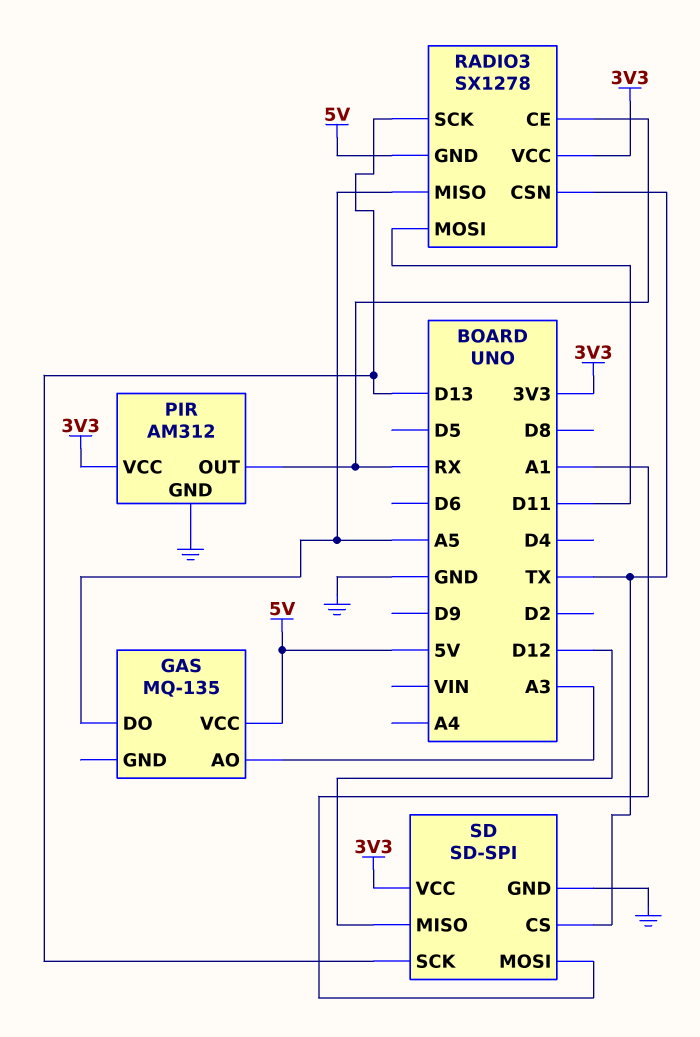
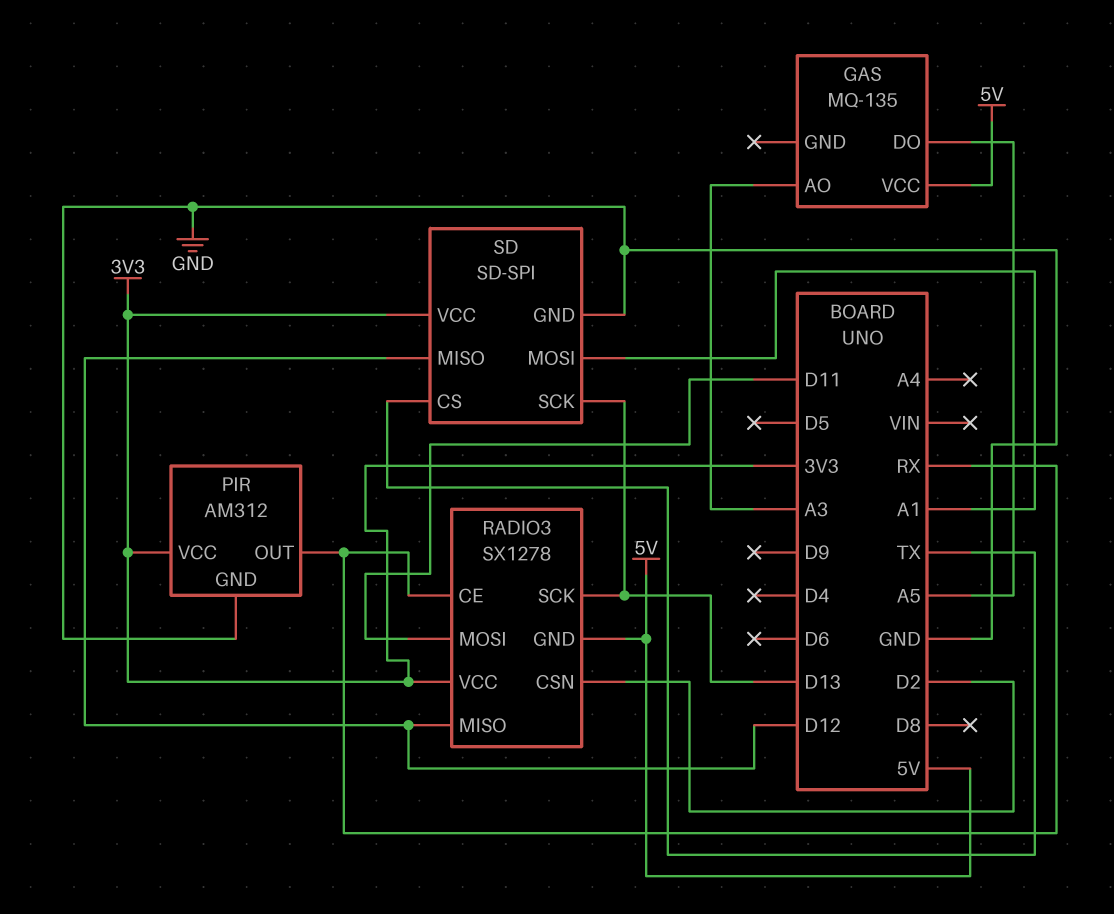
RADIO3 pin CSN: TX -> D2
RADIO3 pin MISO: A5 -> D12

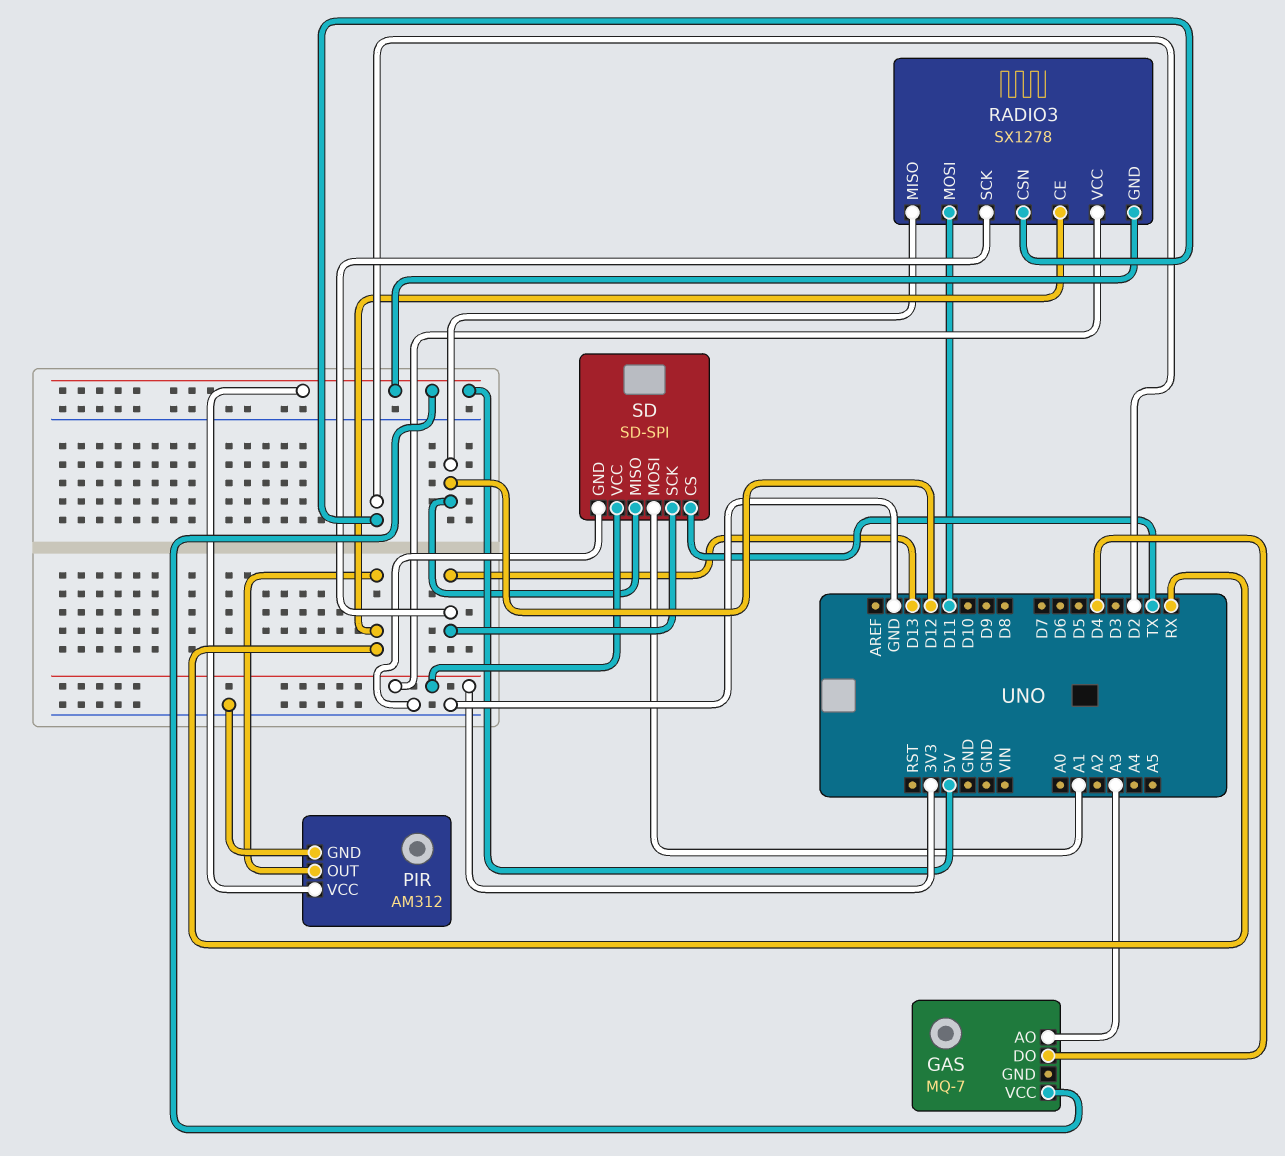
GAS: MQ-135 -> MQ-7
GAS pin DO: A5 -> D4
PIR pin VCC: 3V3 -> 5V

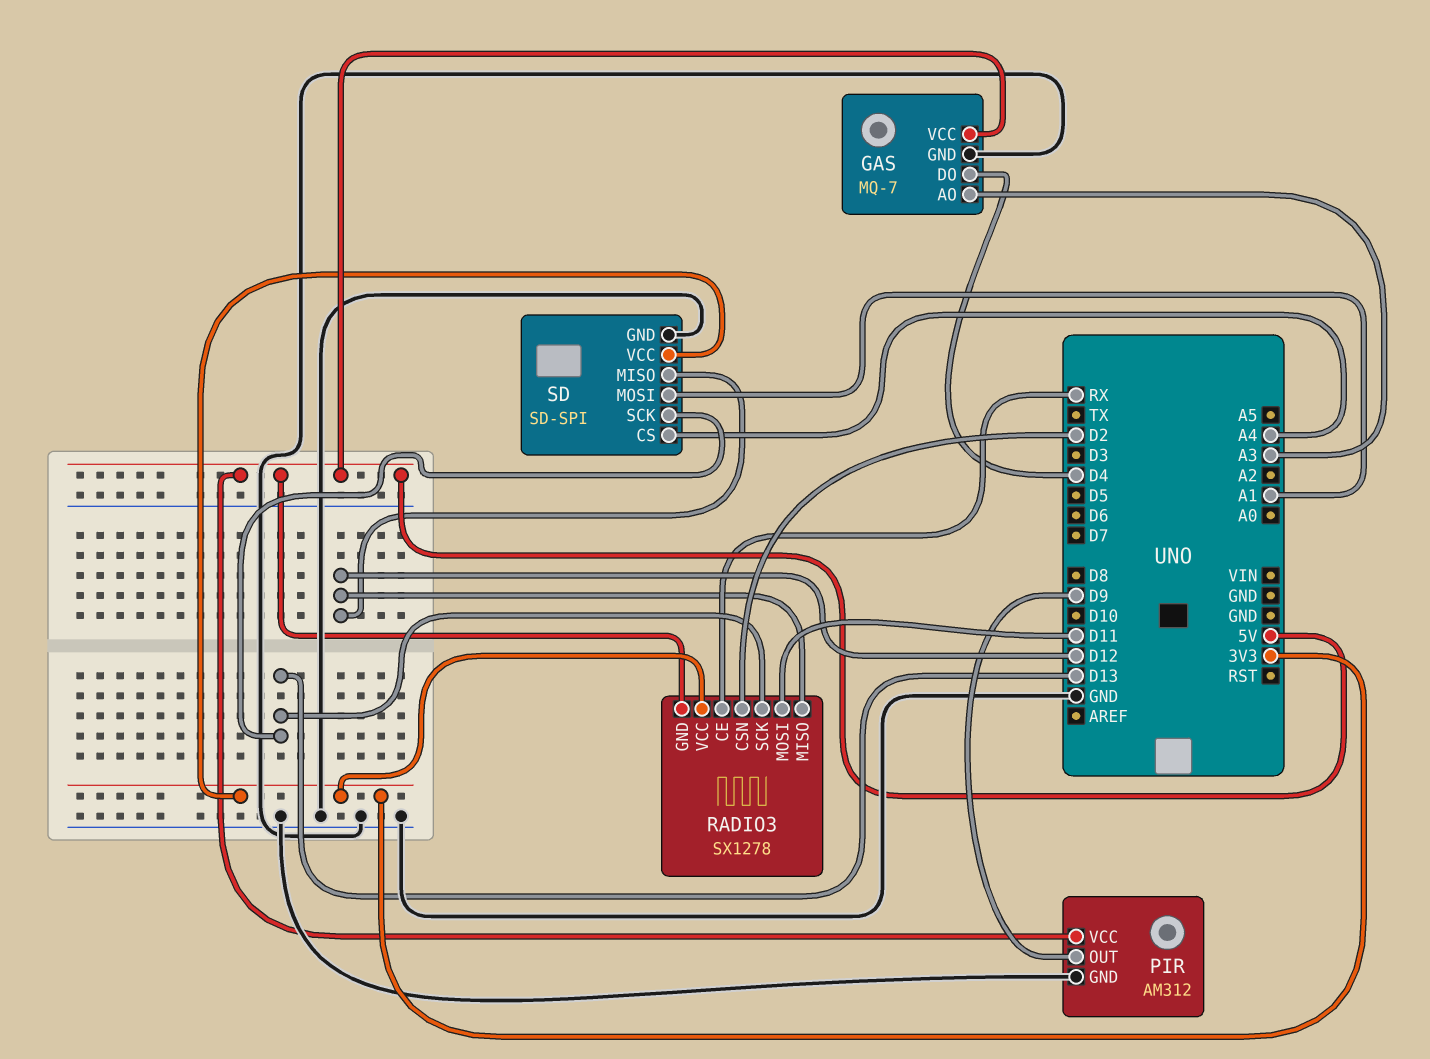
GAS pin GND: none -> GND
PIR pin OUT: RX -> D9
SD pin CS: TX -> A4

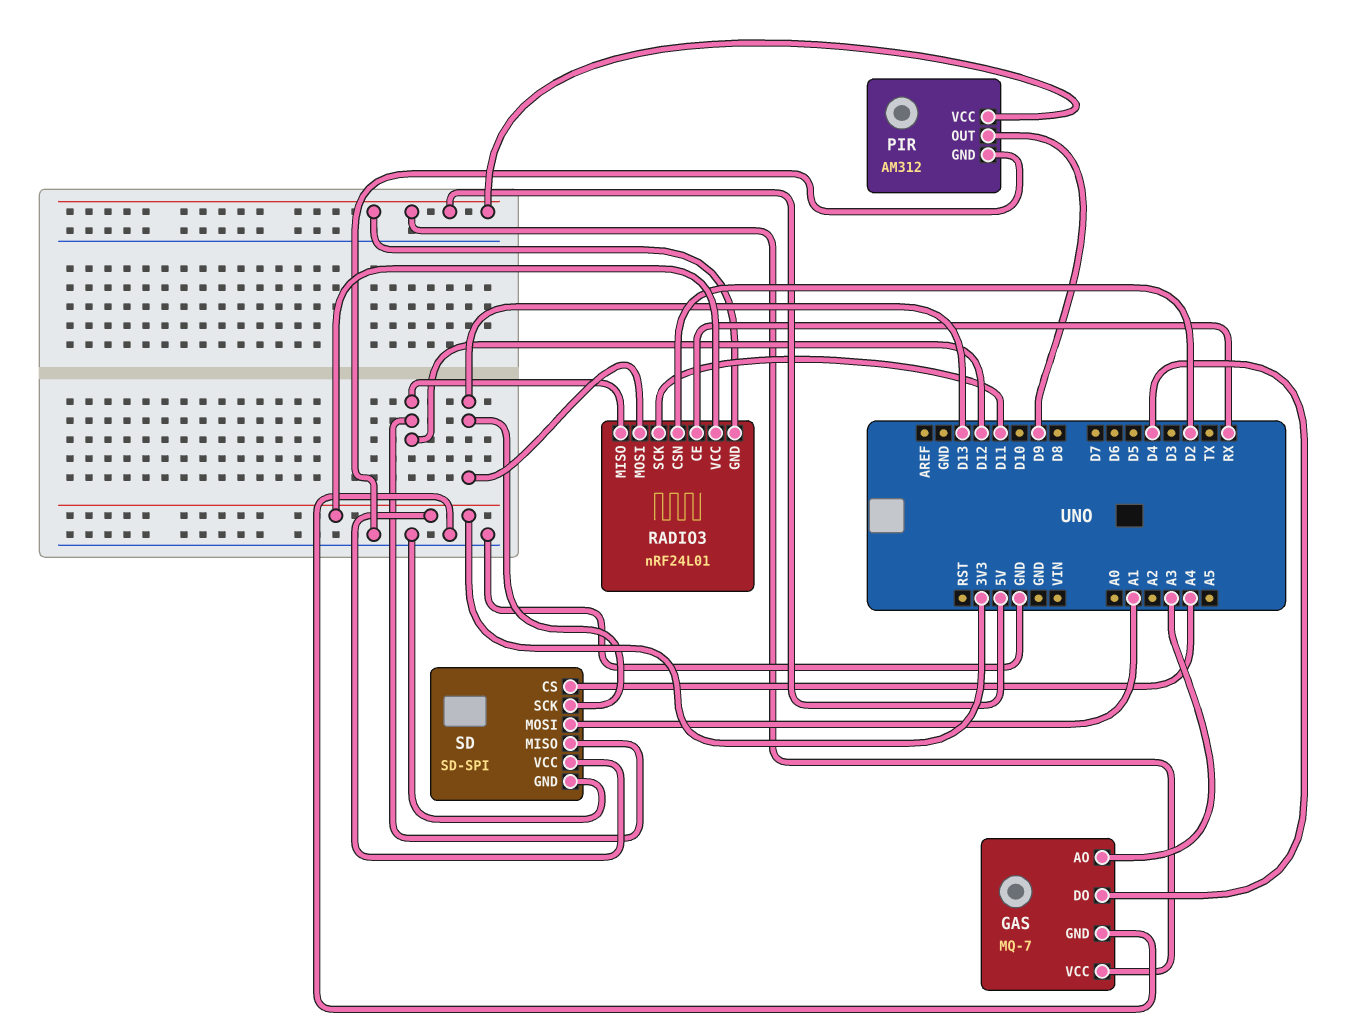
RADIO3: SX1278 -> nRF24L01
RADIO3 pin MOSI: D11 -> D13
RADIO3 pin SCK: D13 -> D11

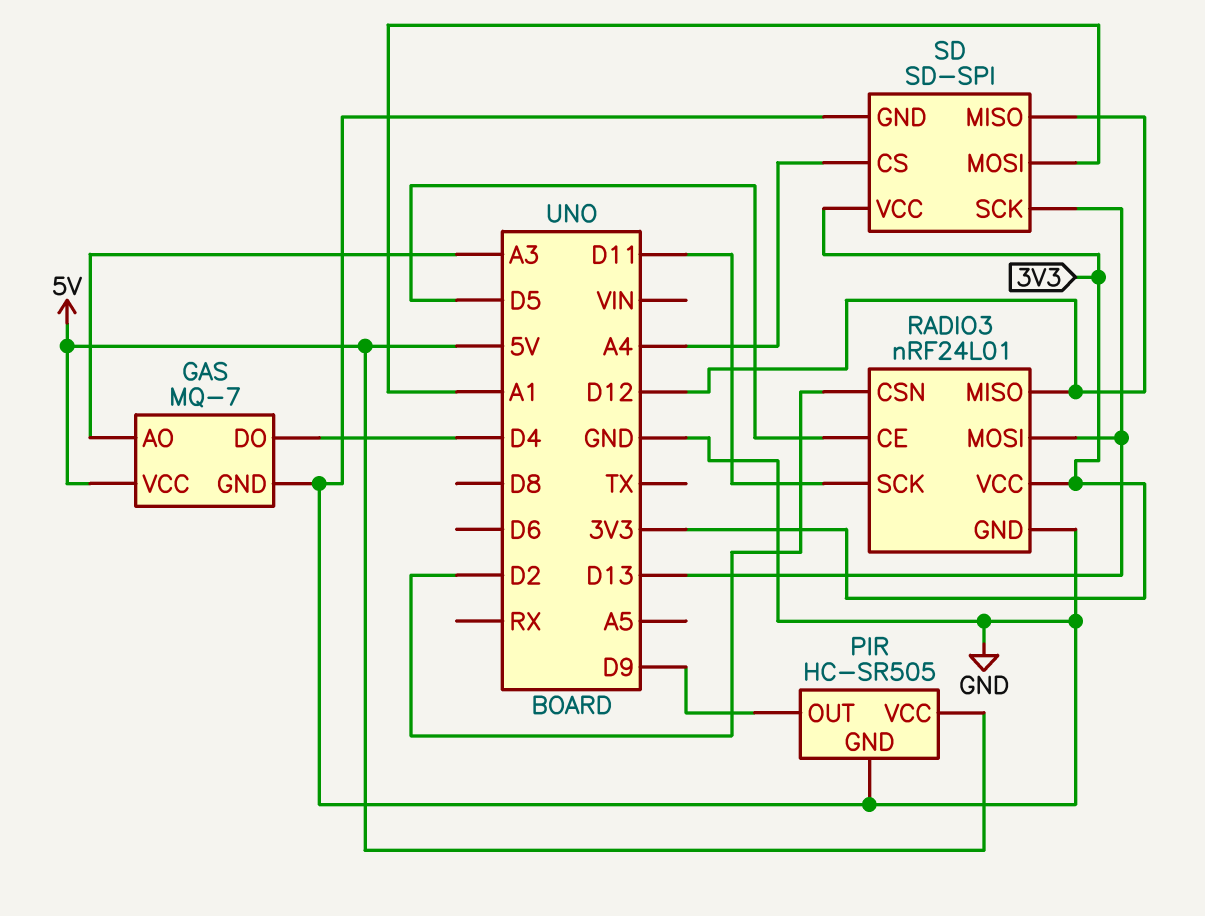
PIR: AM312 -> HC-SR505
RADIO3 pin CE: RX -> D5
RADIO3 pin GND: 5V -> GND

